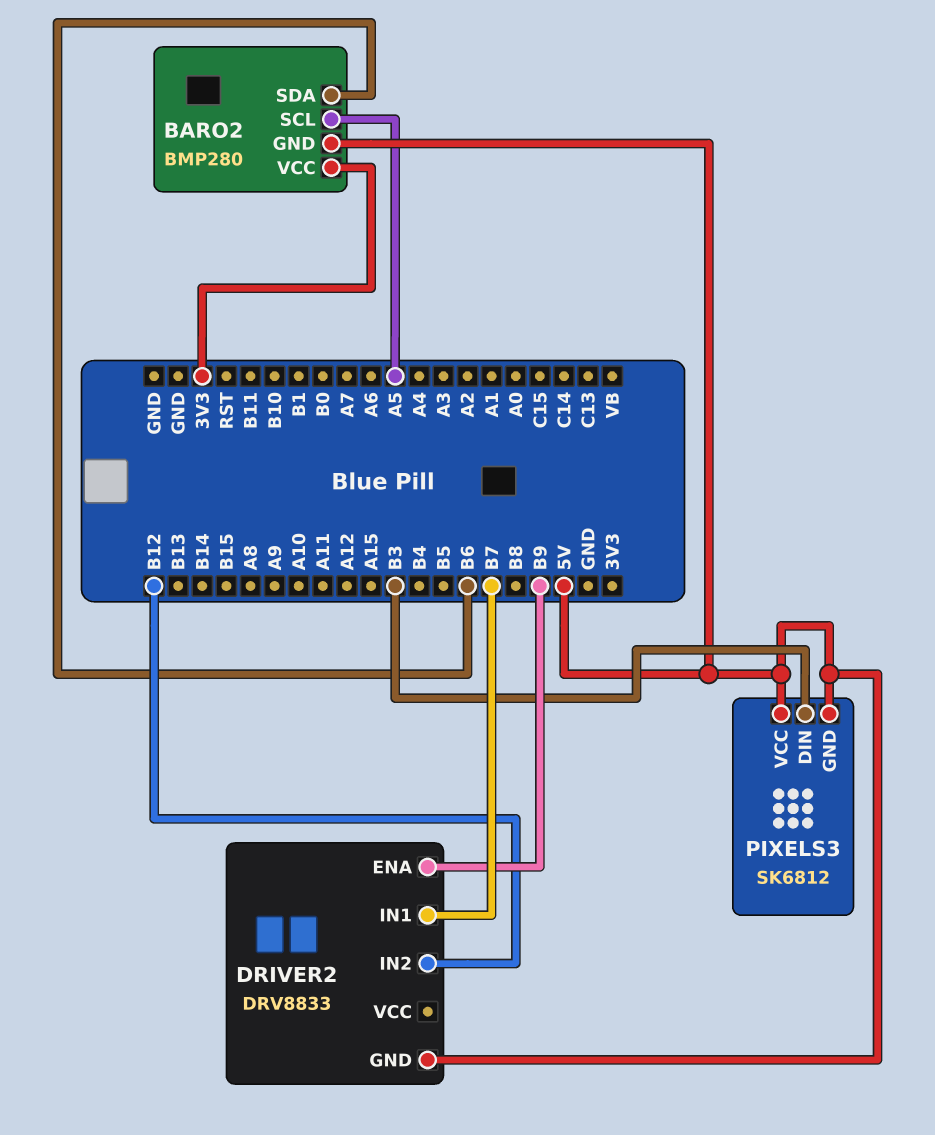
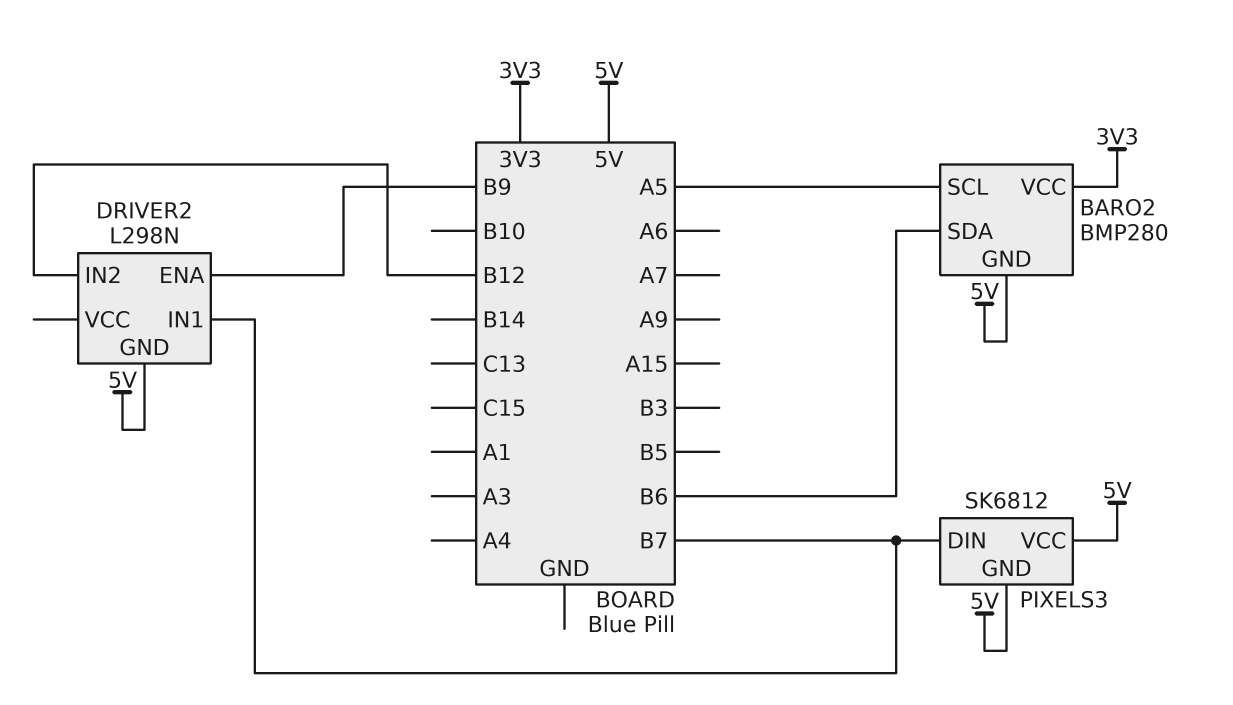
DRIVER2: DRV8833 -> L298N
PIXELS3 pin DIN: B3 -> B7

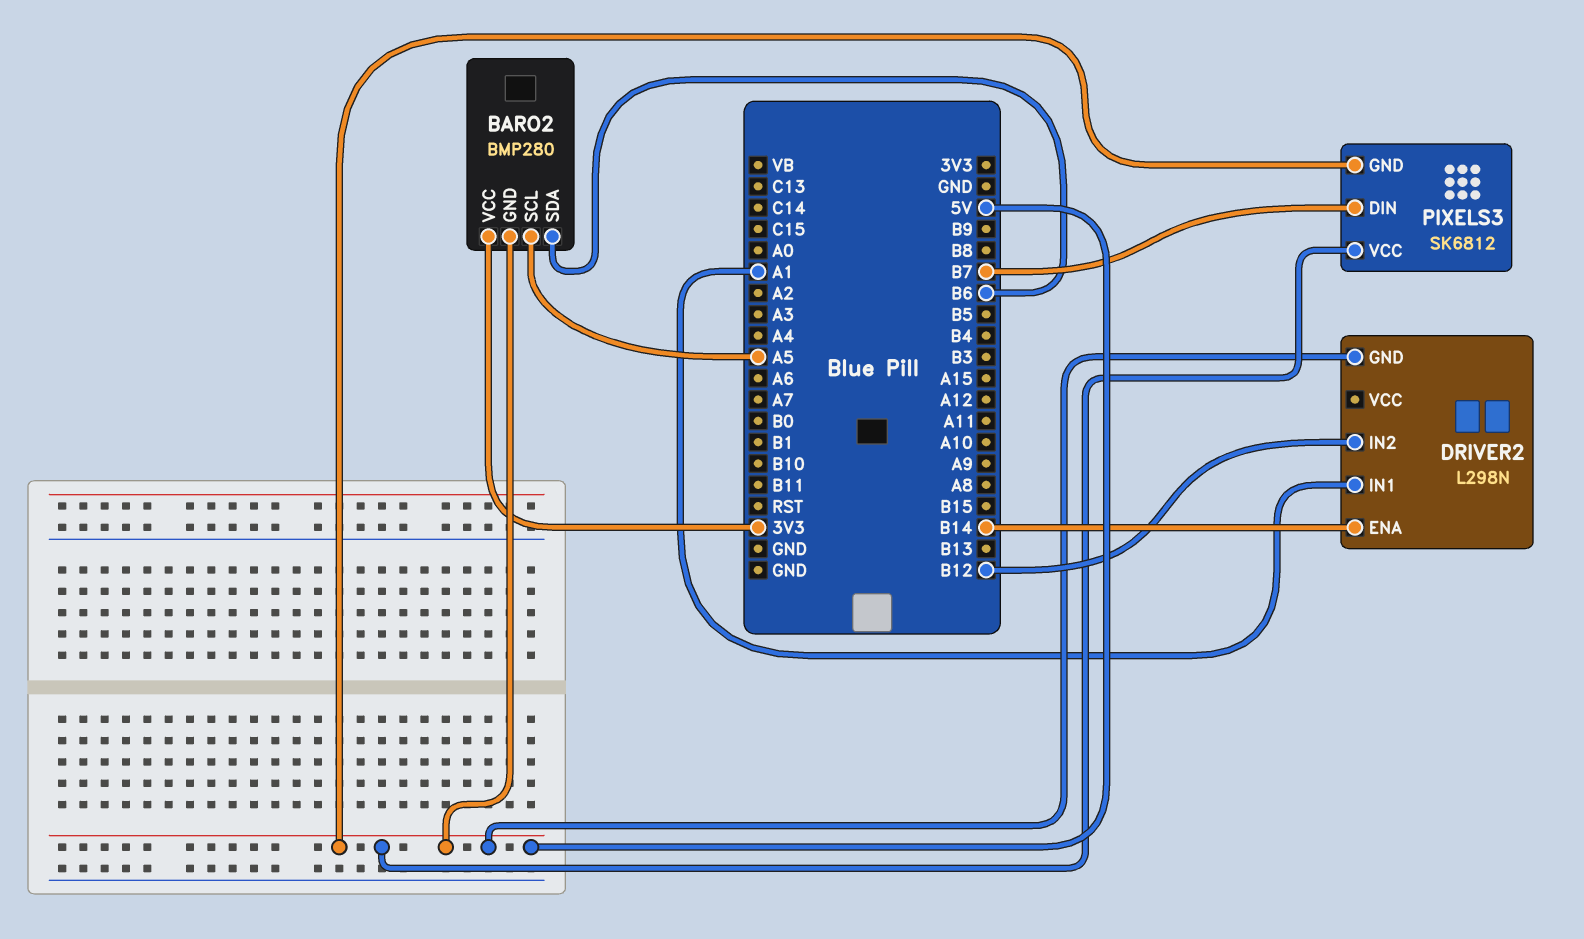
DRIVER2 pin ENA: B9 -> B14
DRIVER2 pin IN1: B7 -> A1

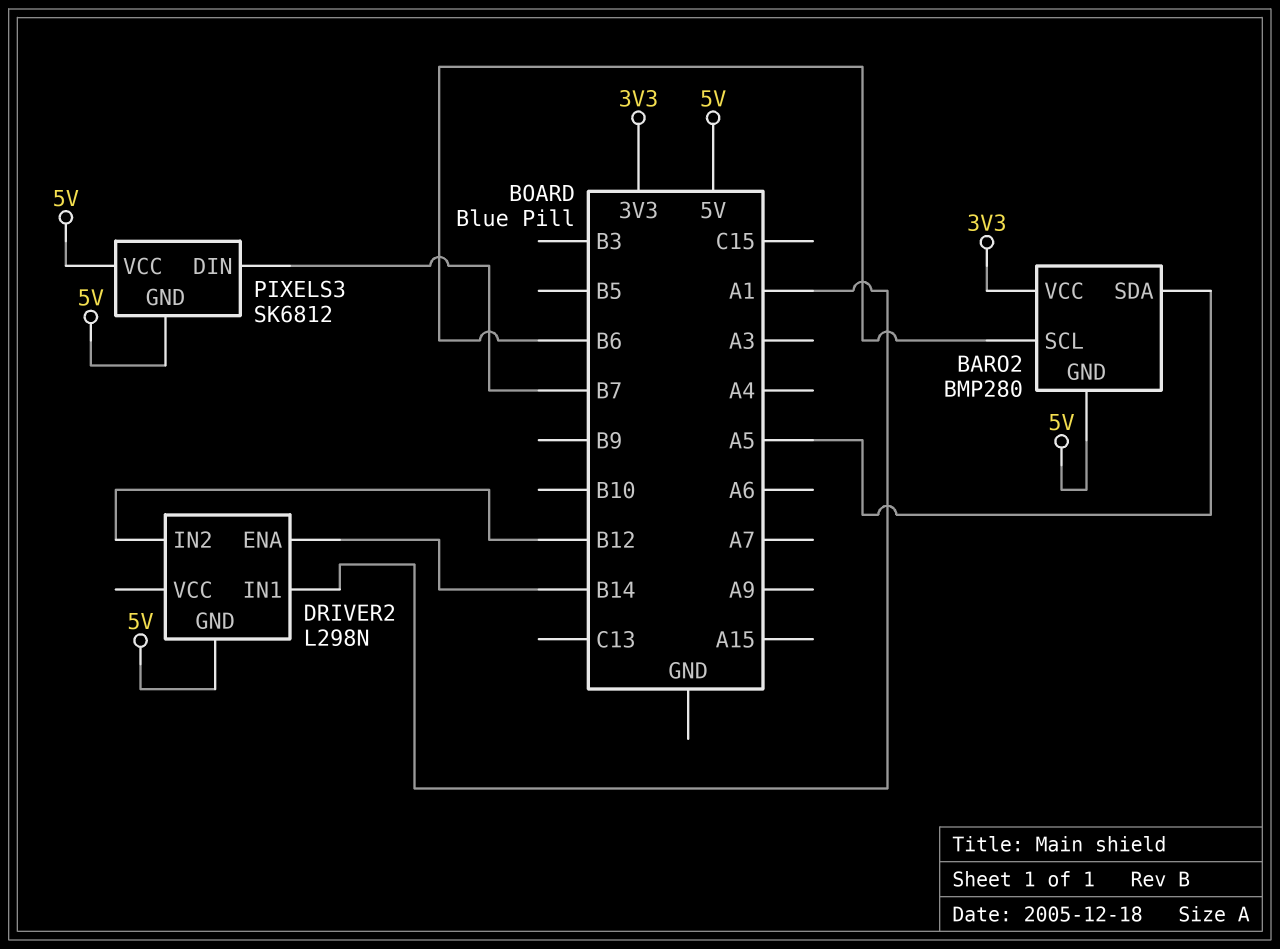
BARO2 pin SCL: A5 -> B6
BARO2 pin SDA: B6 -> A5

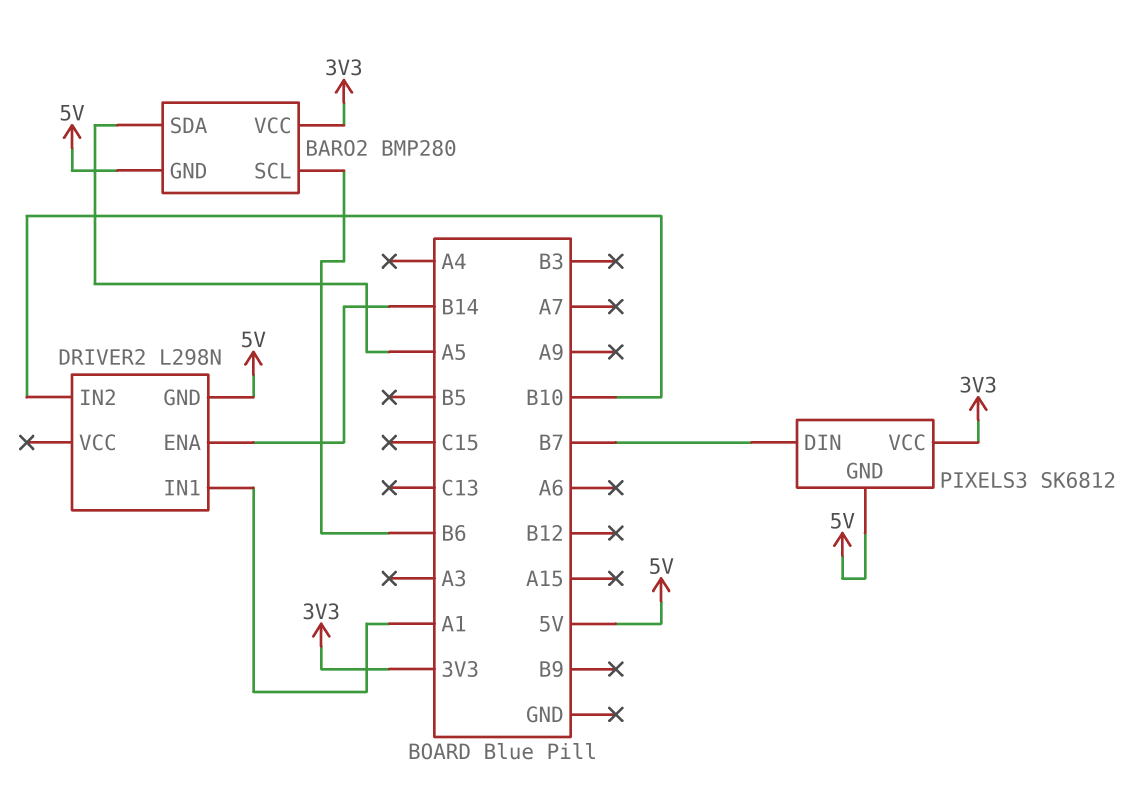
DRIVER2 pin IN2: B12 -> B10
PIXELS3 pin VCC: 5V -> 3V3

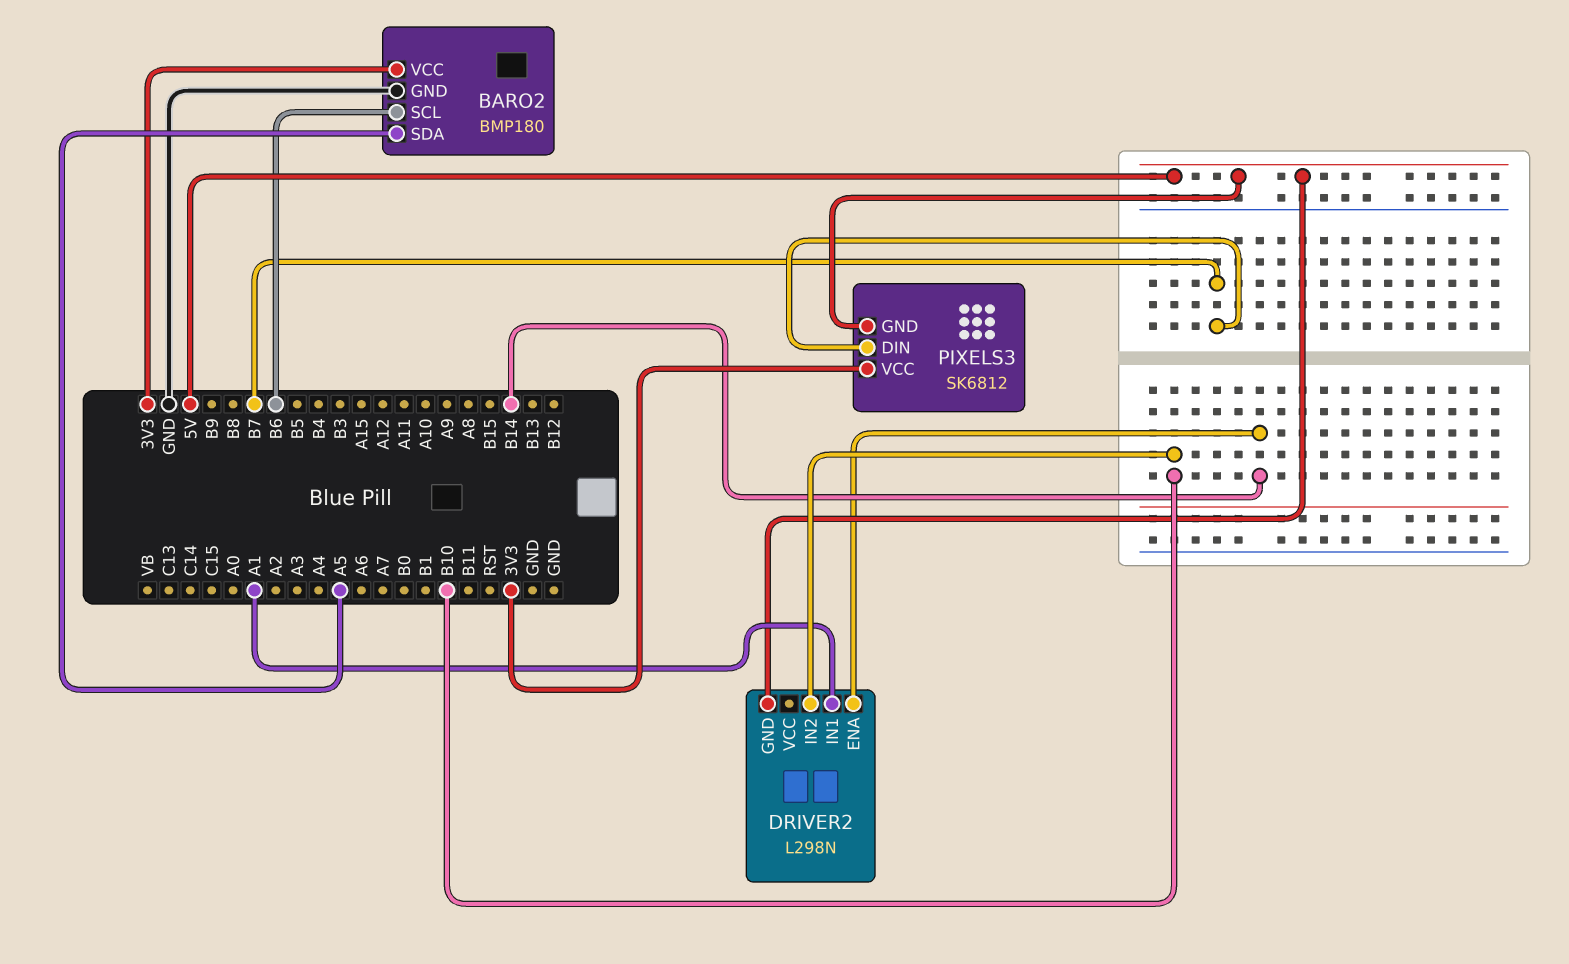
BARO2: BMP280 -> BMP180
BARO2 pin GND: 5V -> GND

